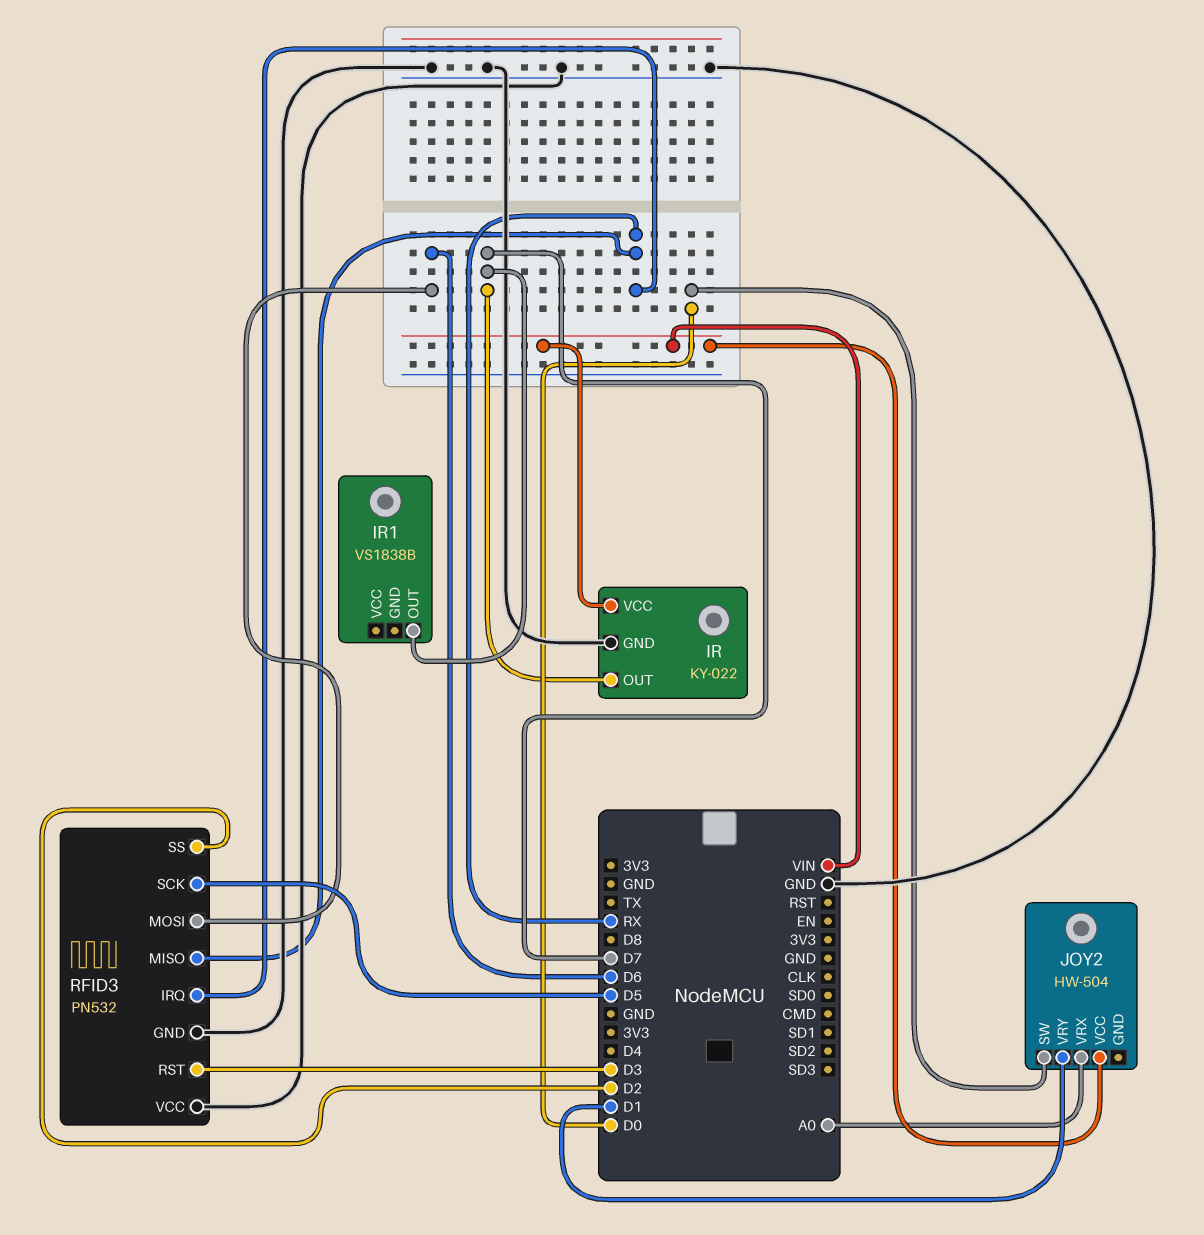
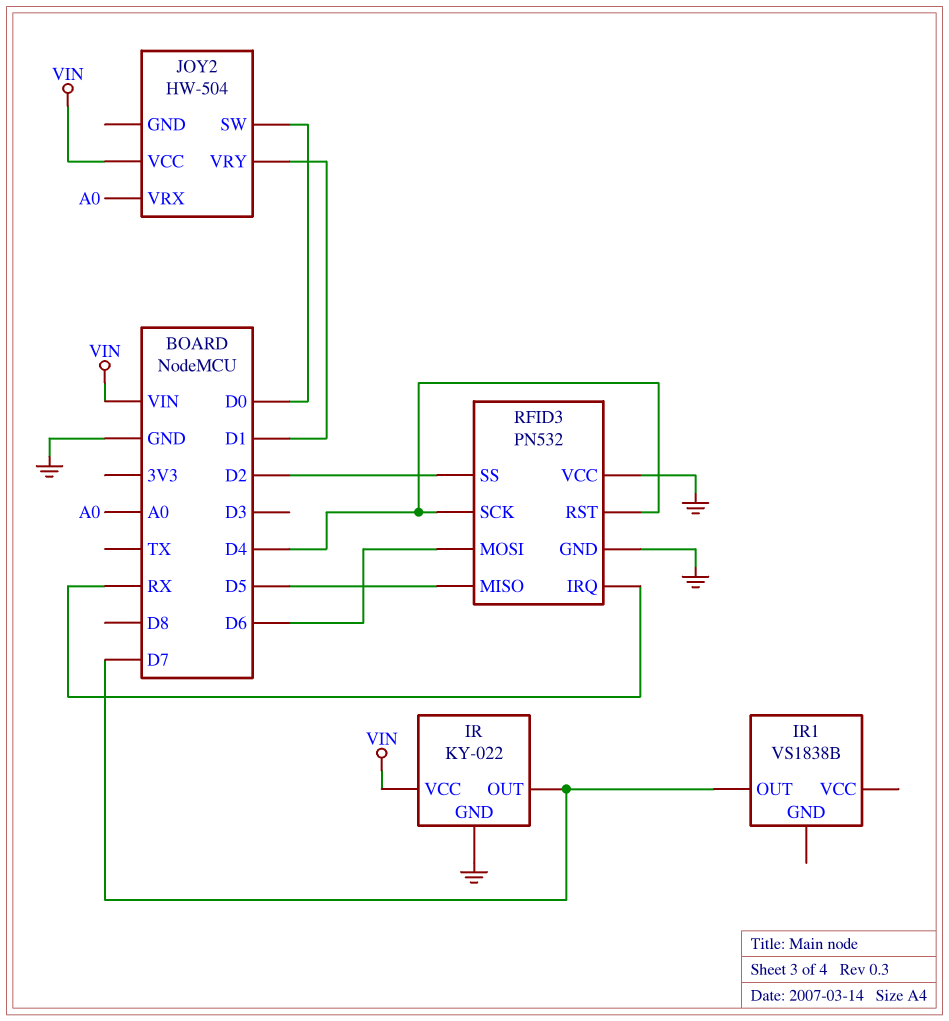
RFID3 pin MISO: RX -> D5
RFID3 pin RST: D3 -> D4
RFID3 pin SCK: D5 -> D4

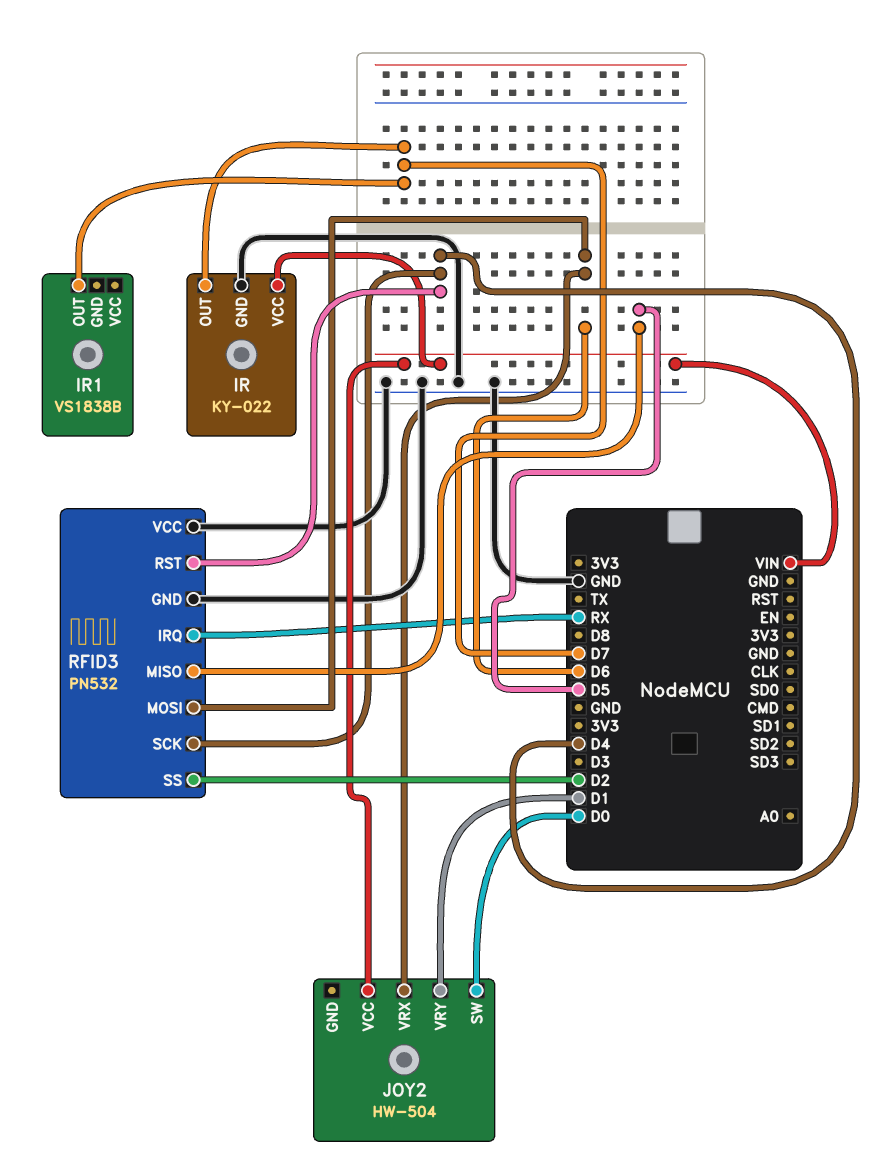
JOY2 pin VRX: A0 -> D6

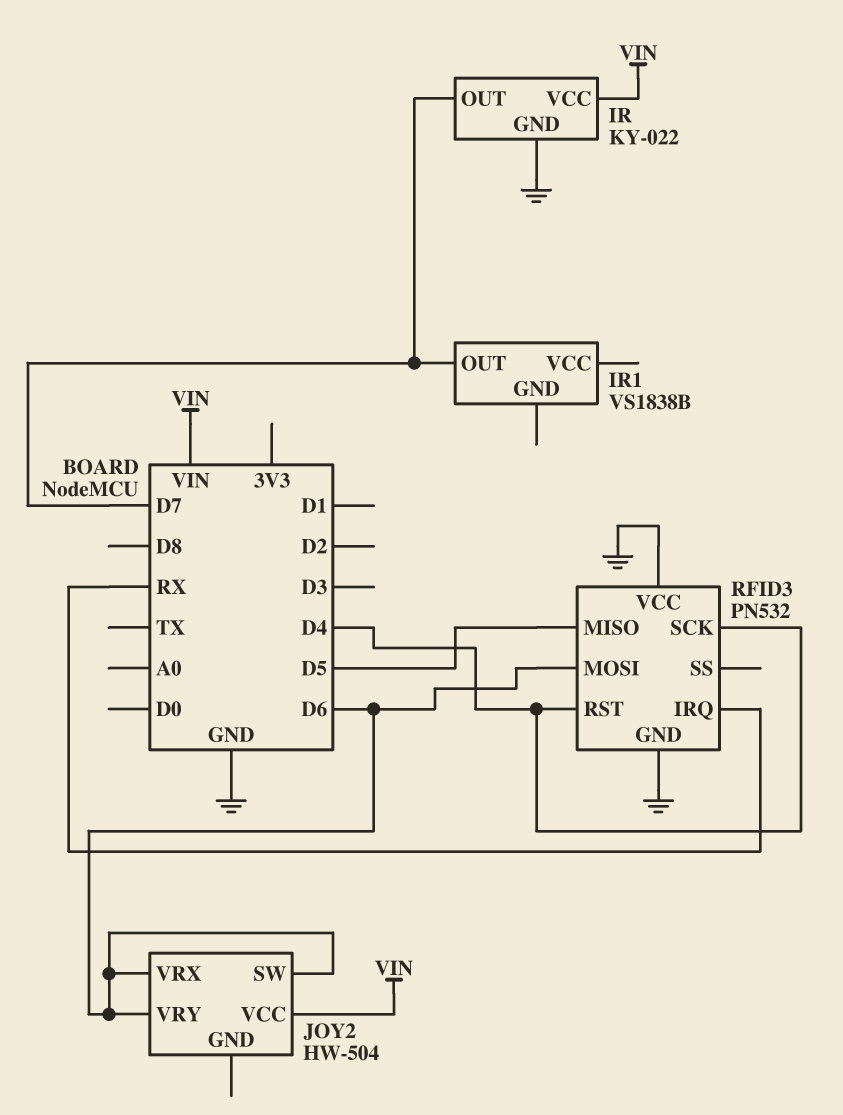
JOY2 pin SW: D0 -> D6
JOY2 pin VRY: D1 -> D6
RFID3 pin SS: D2 -> none

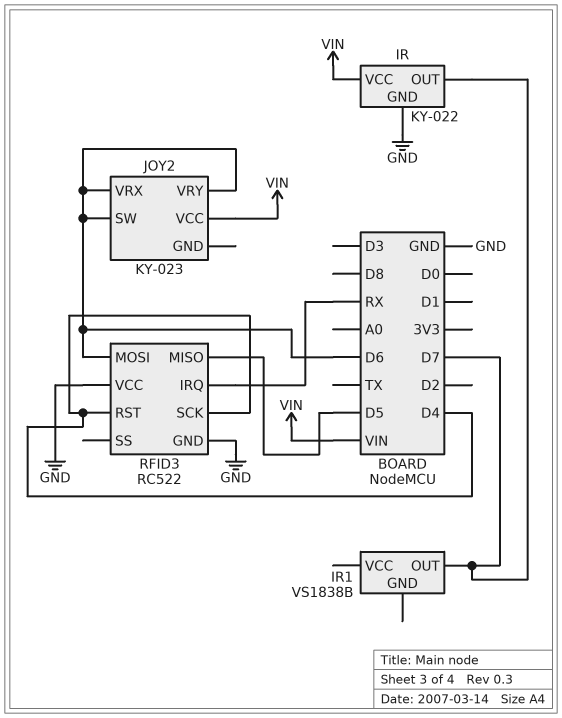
JOY2: HW-504 -> KY-023
RFID3: PN532 -> RC522

